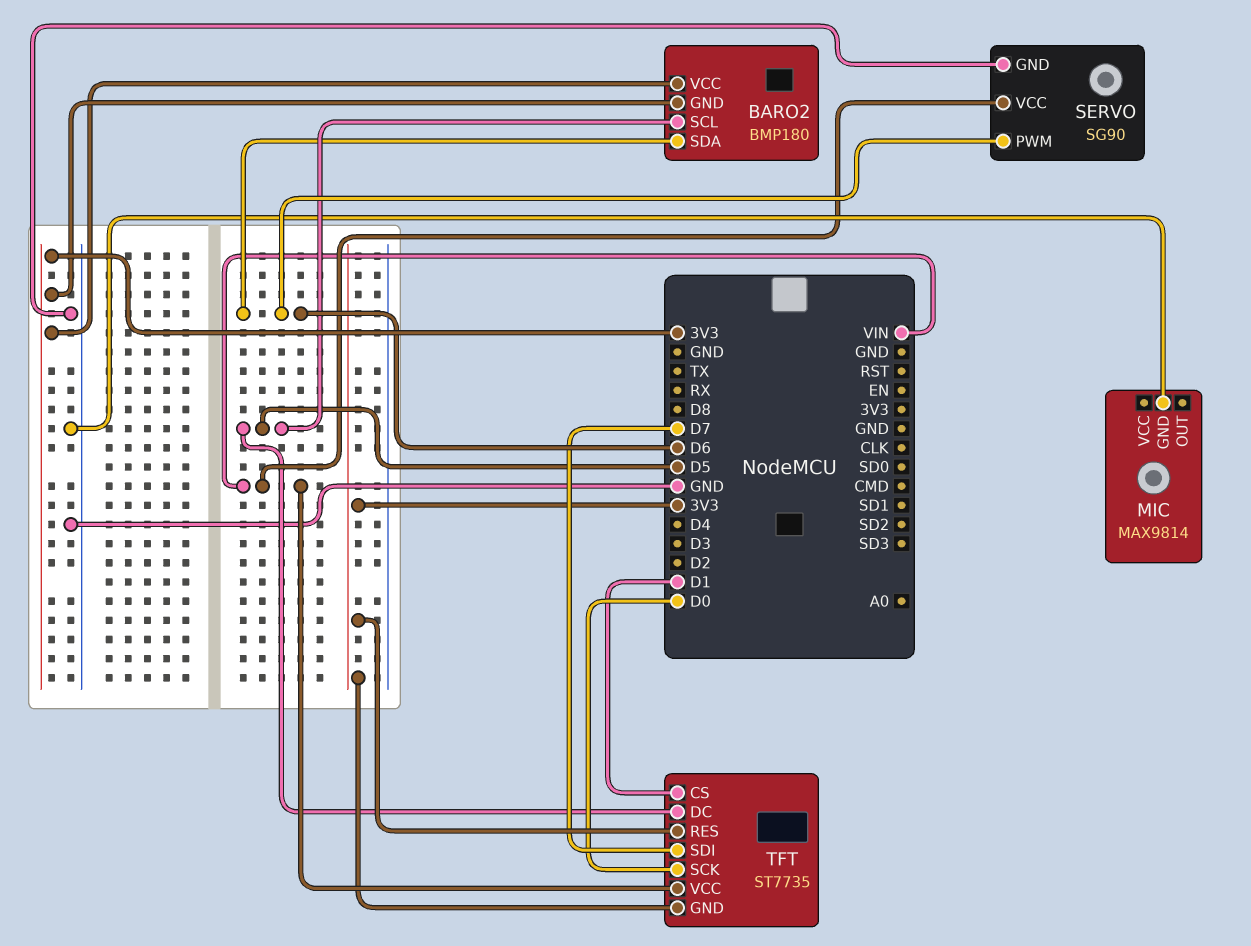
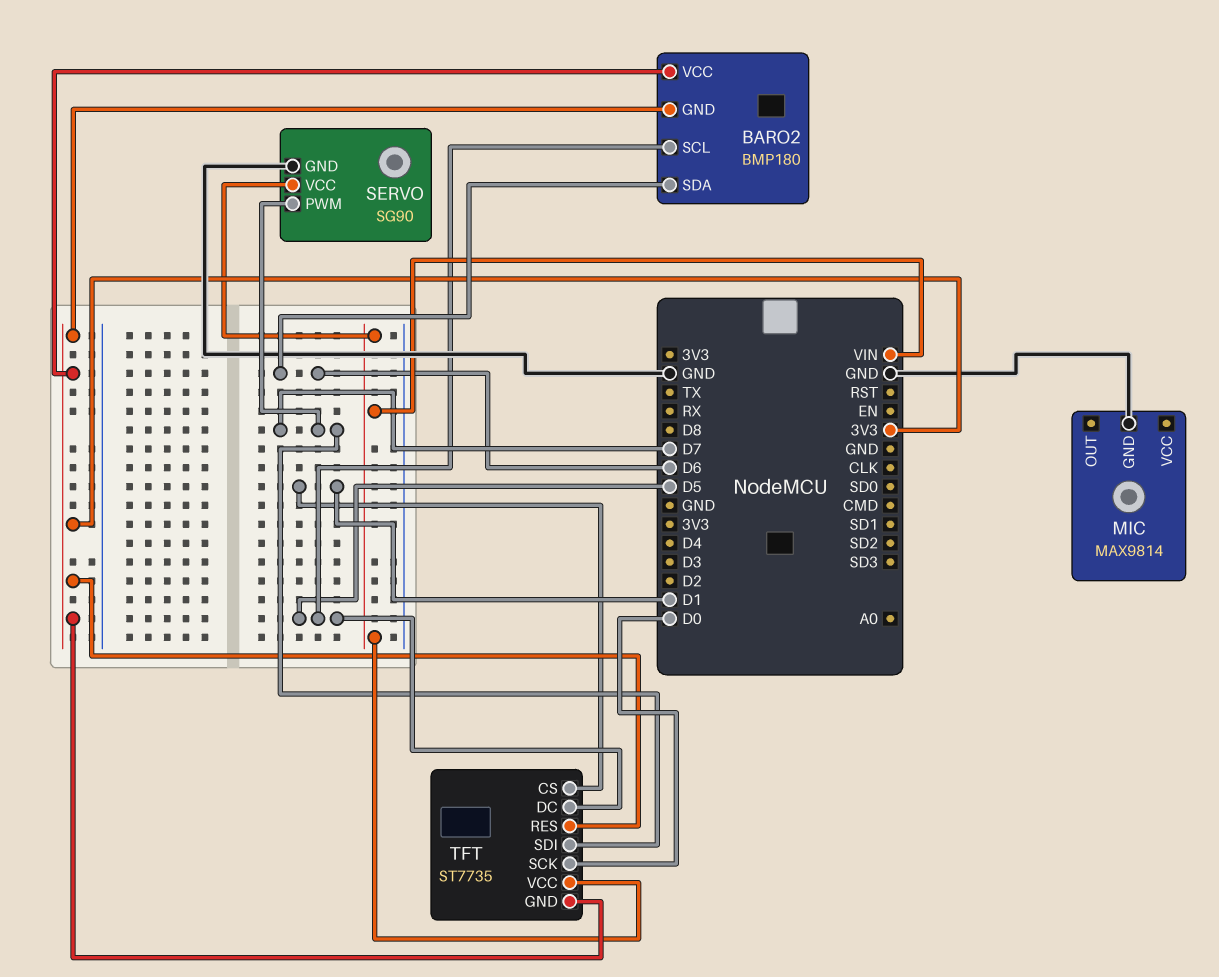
SERVO pin PWM: D6 -> D7

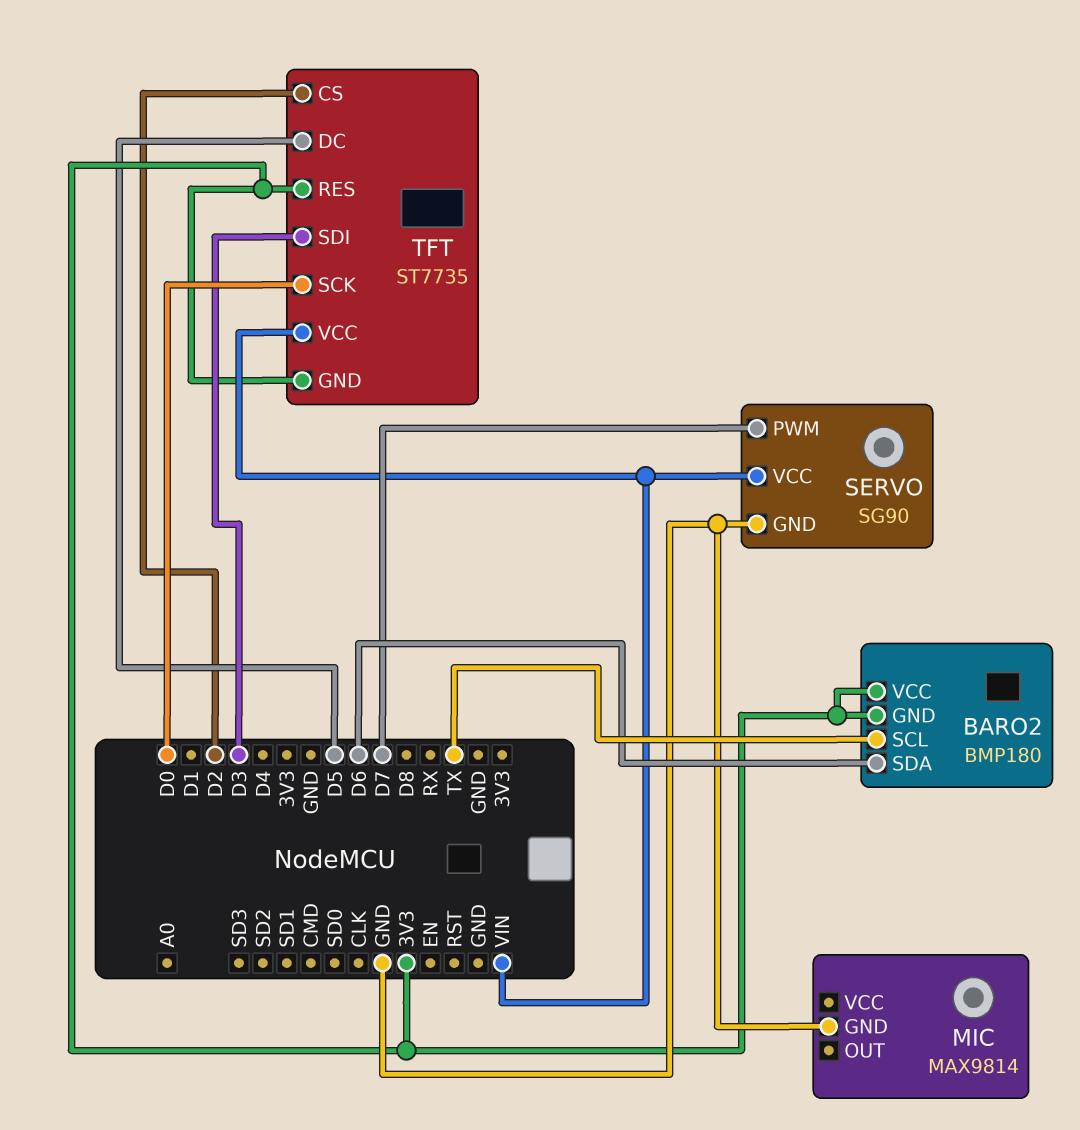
BARO2 pin SCL: D5 -> TX
TFT pin CS: D1 -> D2
TFT pin SDI: D7 -> D3

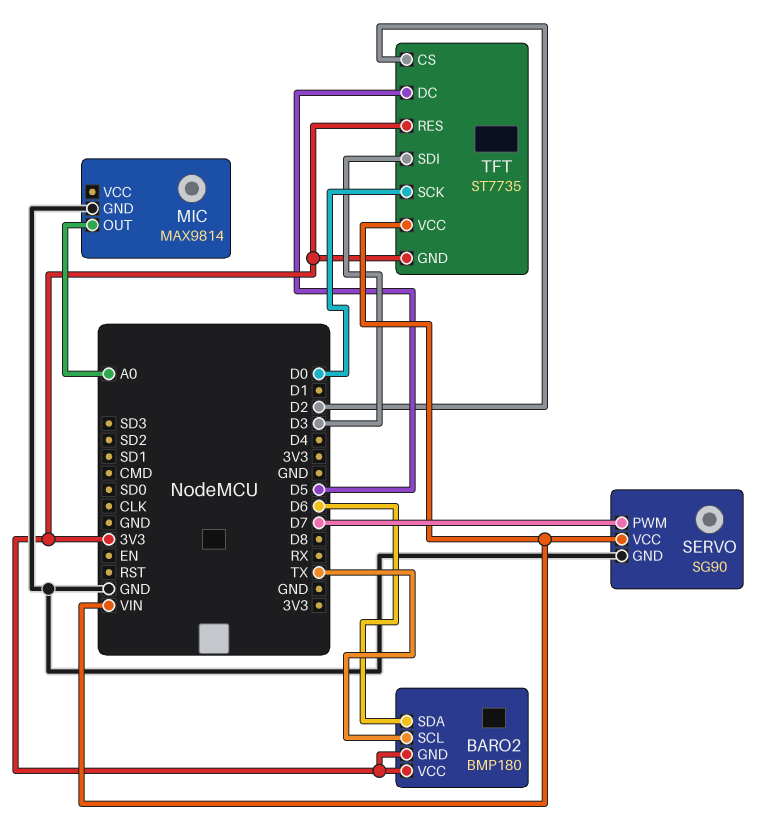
MIC pin OUT: none -> A0

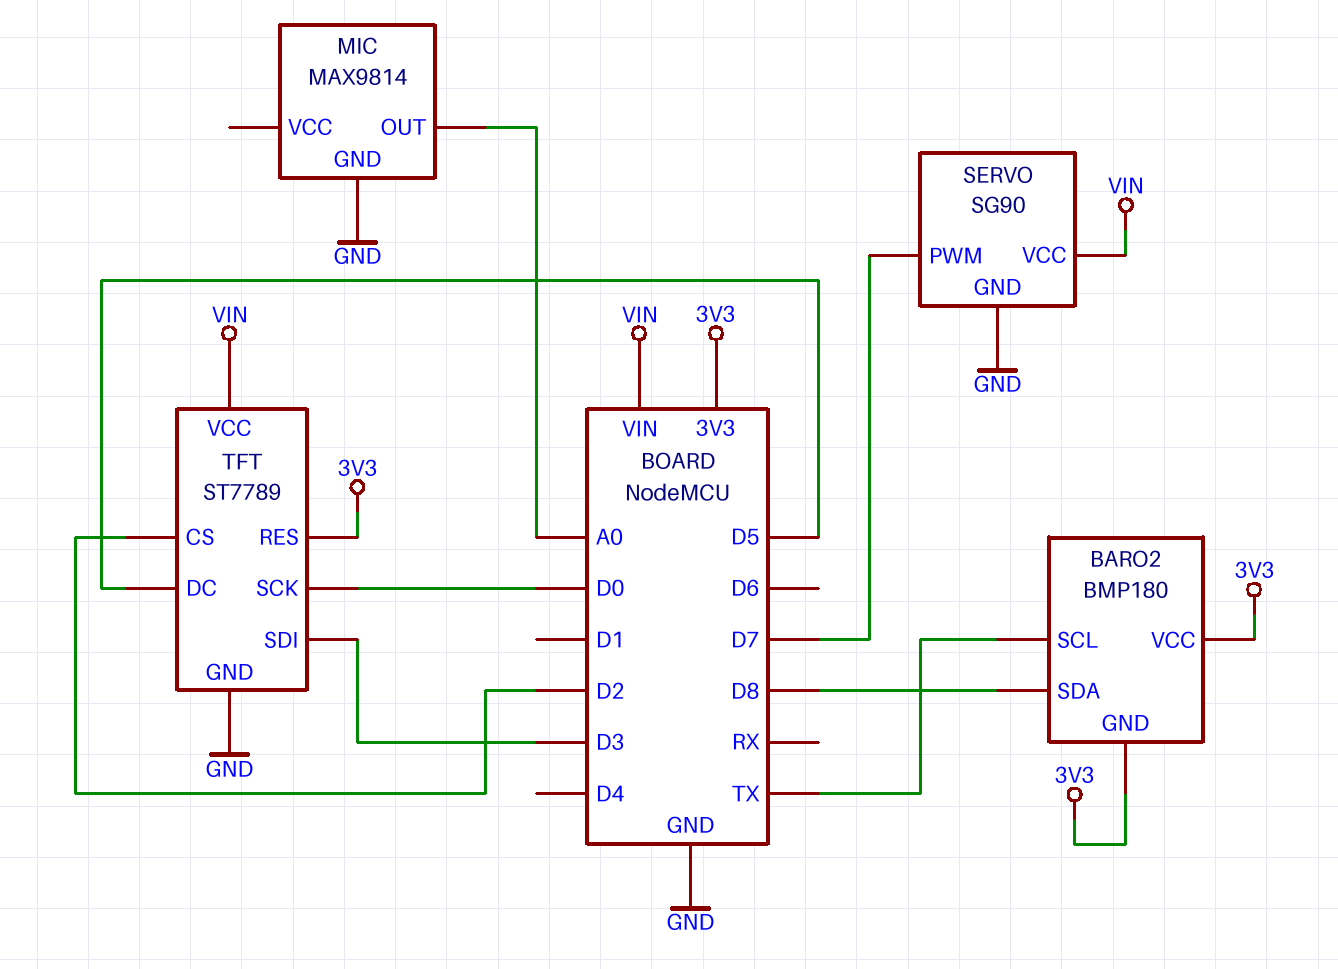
BARO2 pin SDA: D6 -> D8
TFT: ST7735 -> ST7789
TFT pin GND: 3V3 -> GND

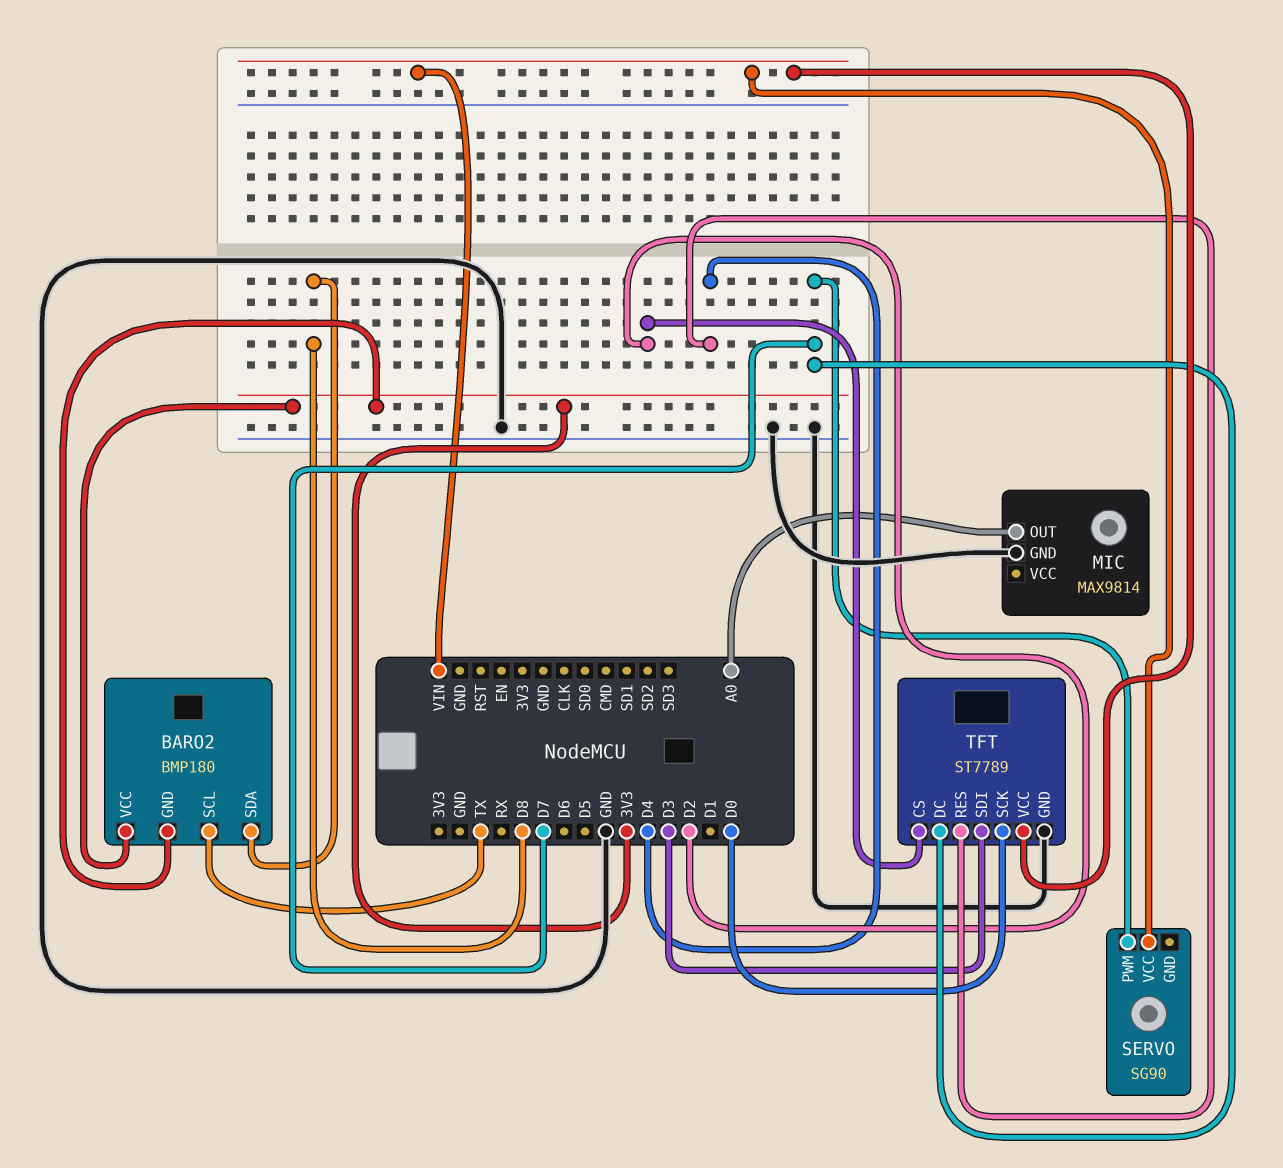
SERVO pin GND: GND -> none
TFT pin DC: D5 -> D7
TFT pin RES: 3V3 -> D4

